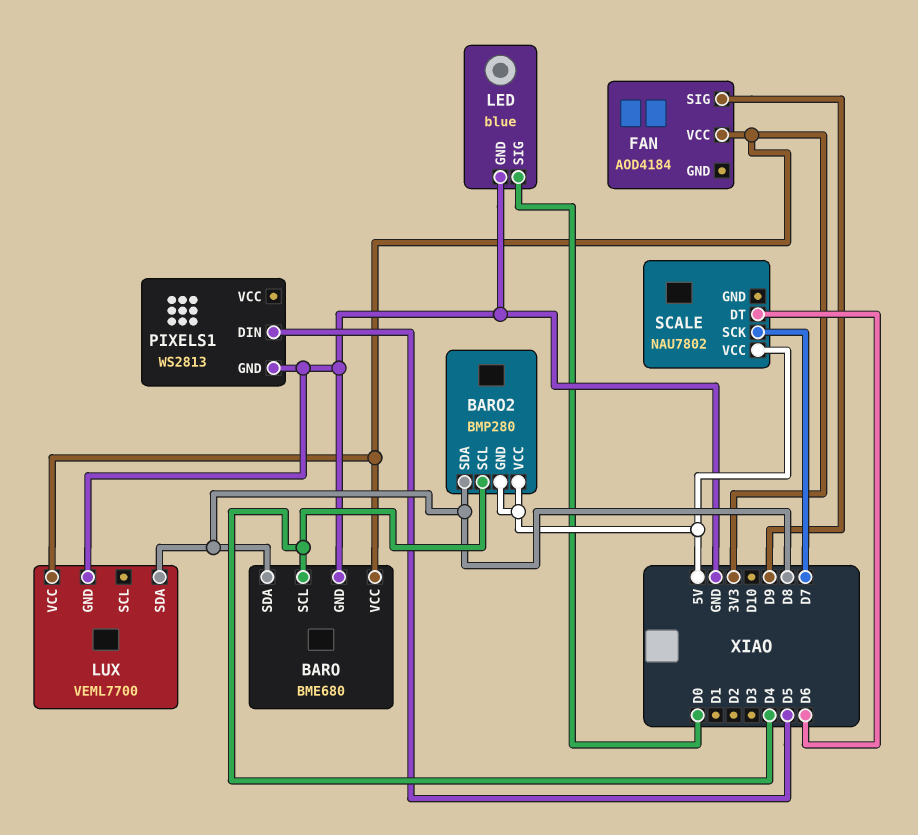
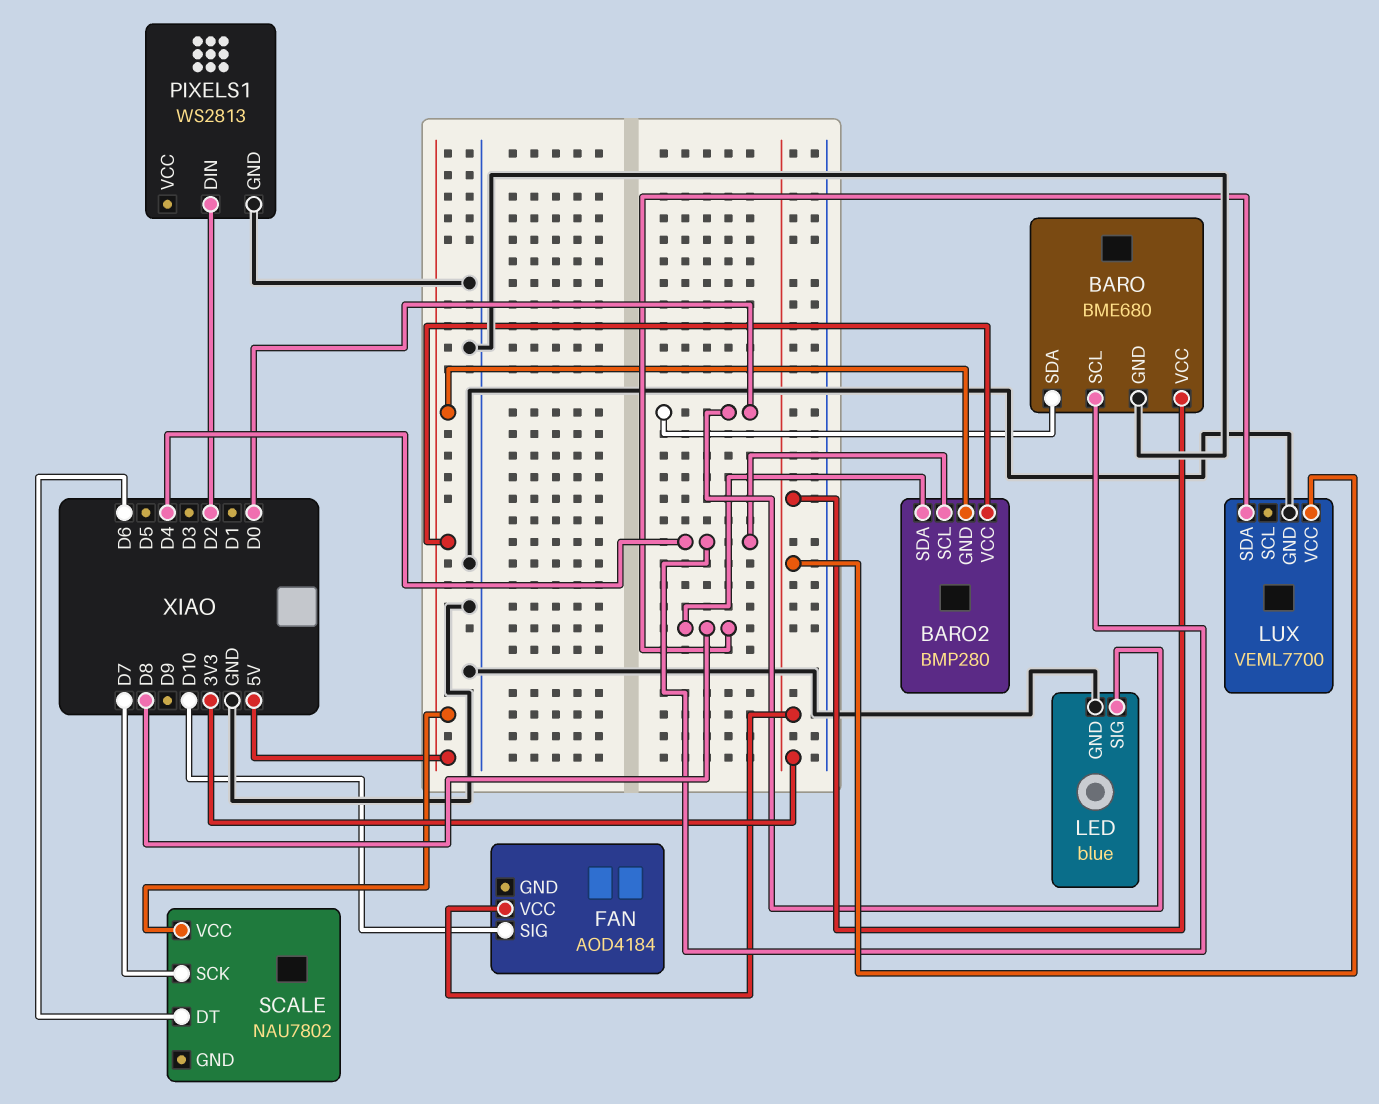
BARO pin SDA: D8 -> D0
FAN pin SIG: D9 -> D10
PIXELS1 pin DIN: D5 -> D2

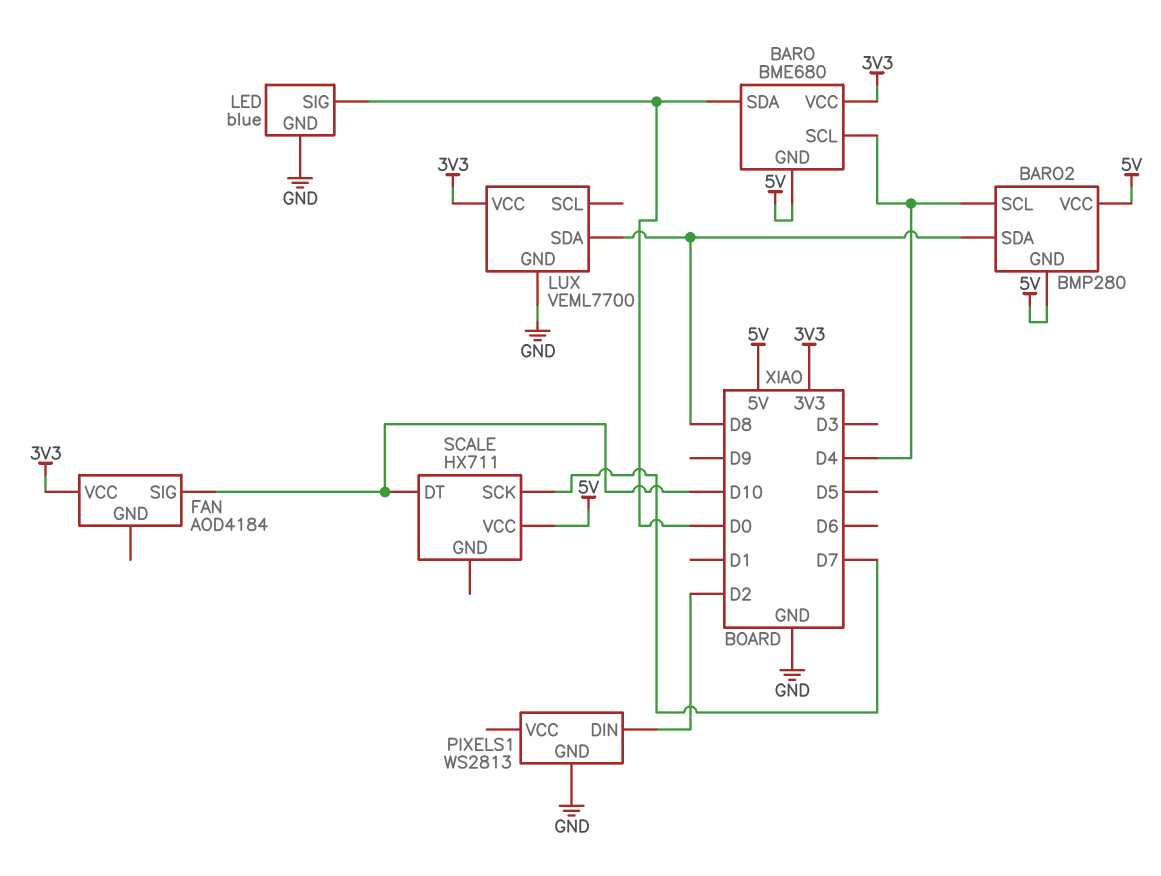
BARO pin GND: GND -> 5V
SCALE: NAU7802 -> HX711
SCALE pin DT: D6 -> D10

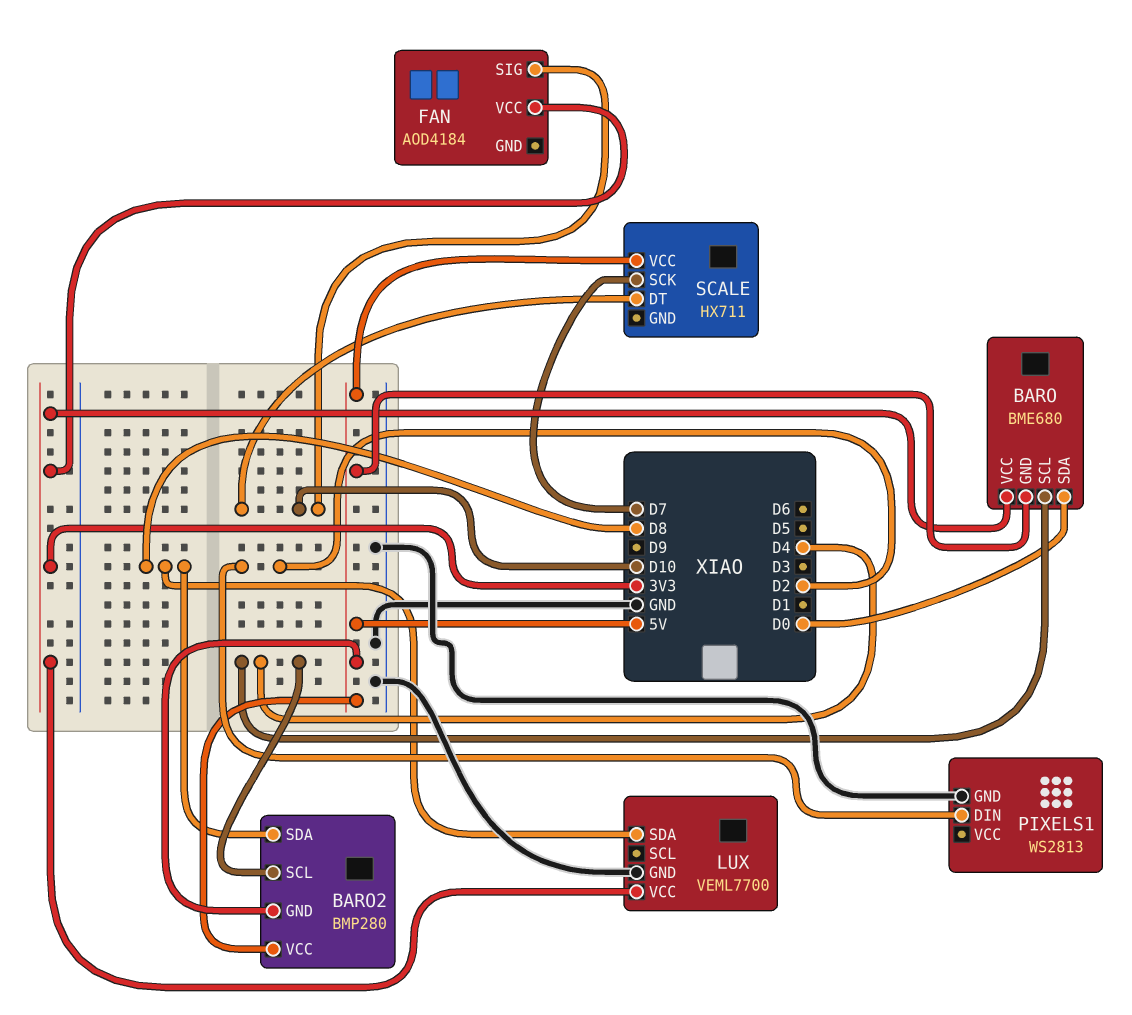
LED: blue -> none
LED pin GND: GND -> none
LED pin SIG: D0 -> none

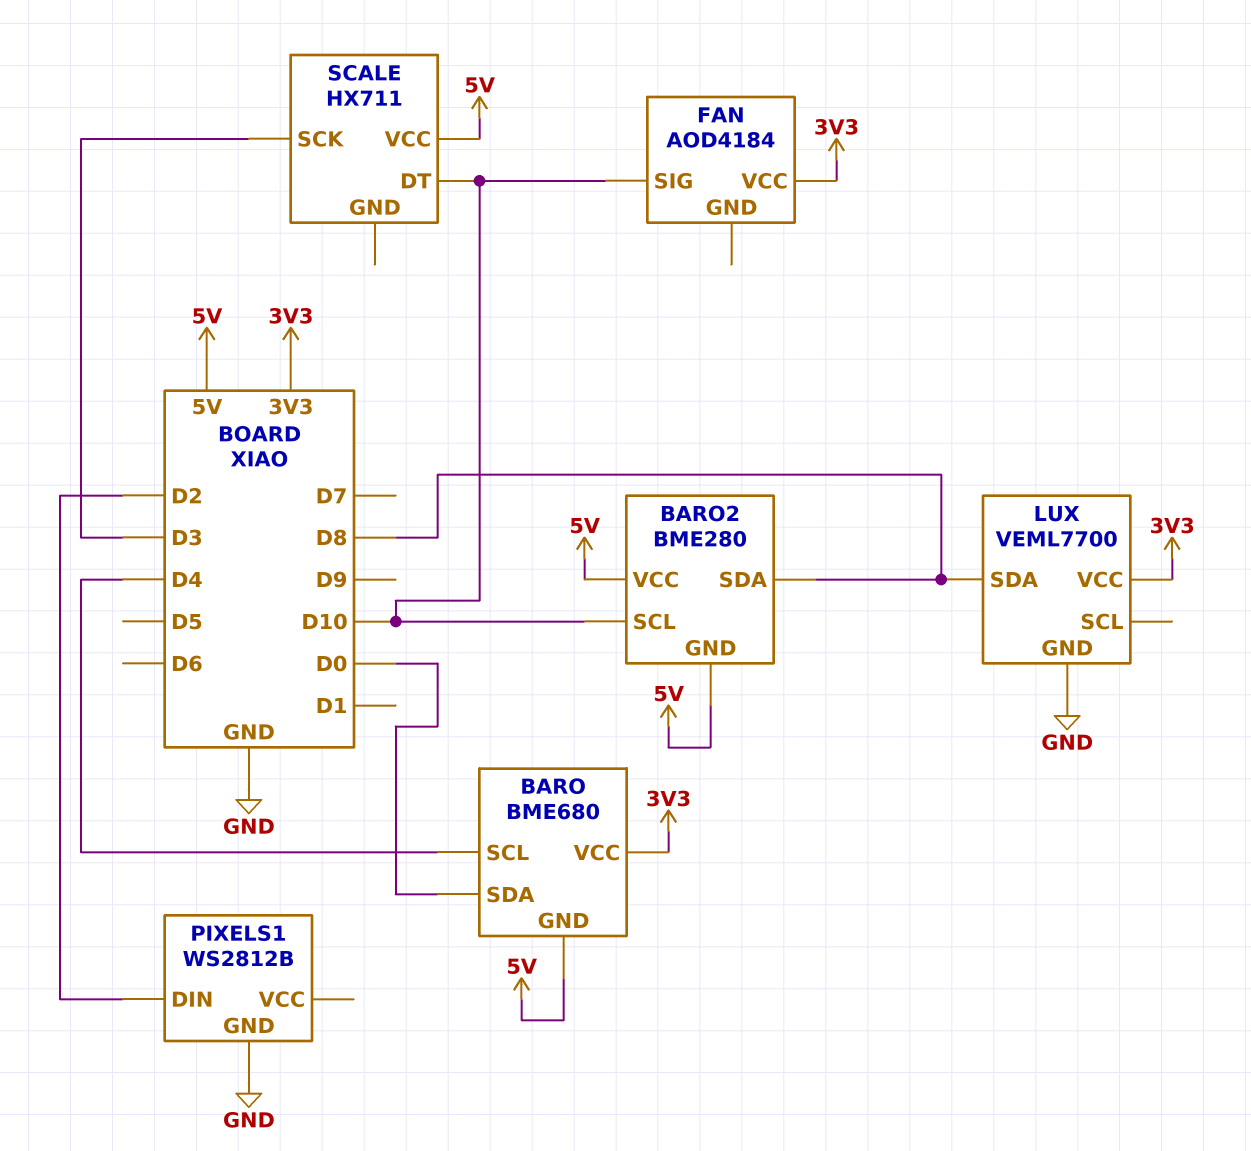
BARO2: BMP280 -> BME280
BARO2 pin SCL: D4 -> D10
PIXELS1: WS2813 -> WS2812B
SCALE pin SCK: D7 -> D3

